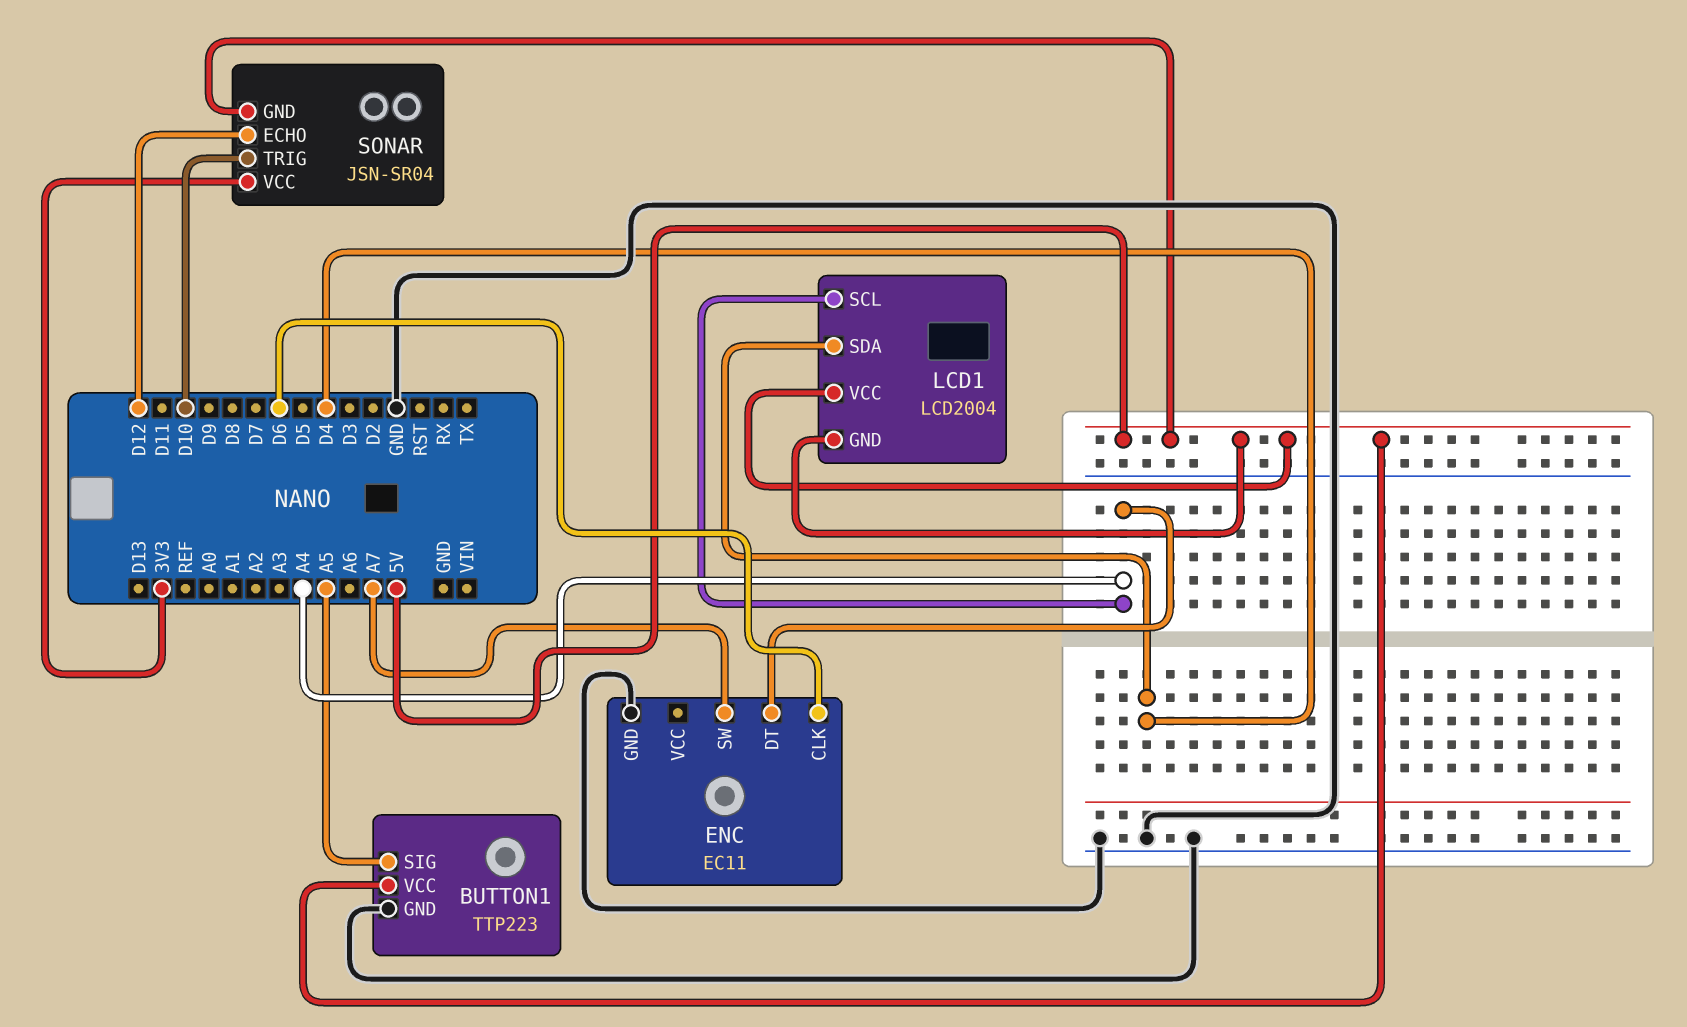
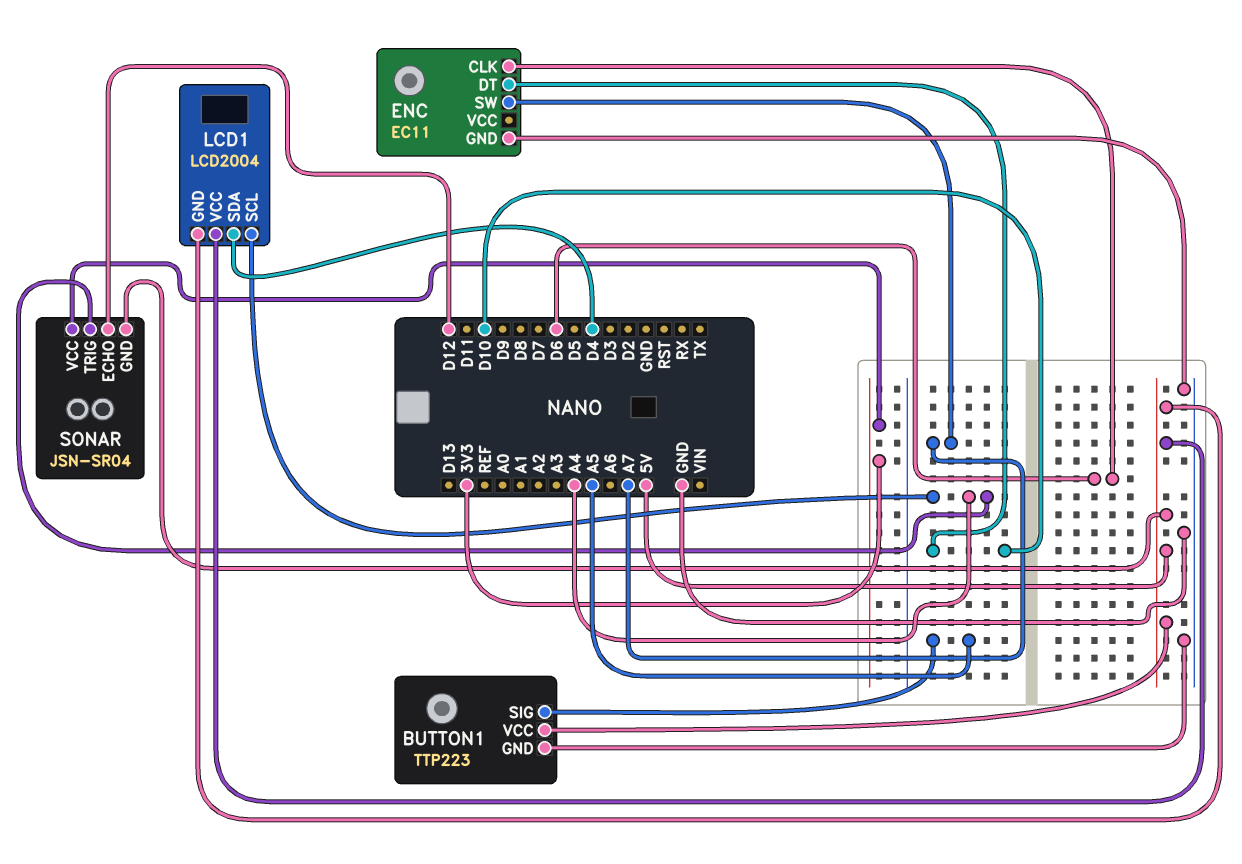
ENC pin DT: A4 -> D10
SONAR pin TRIG: D10 -> A4

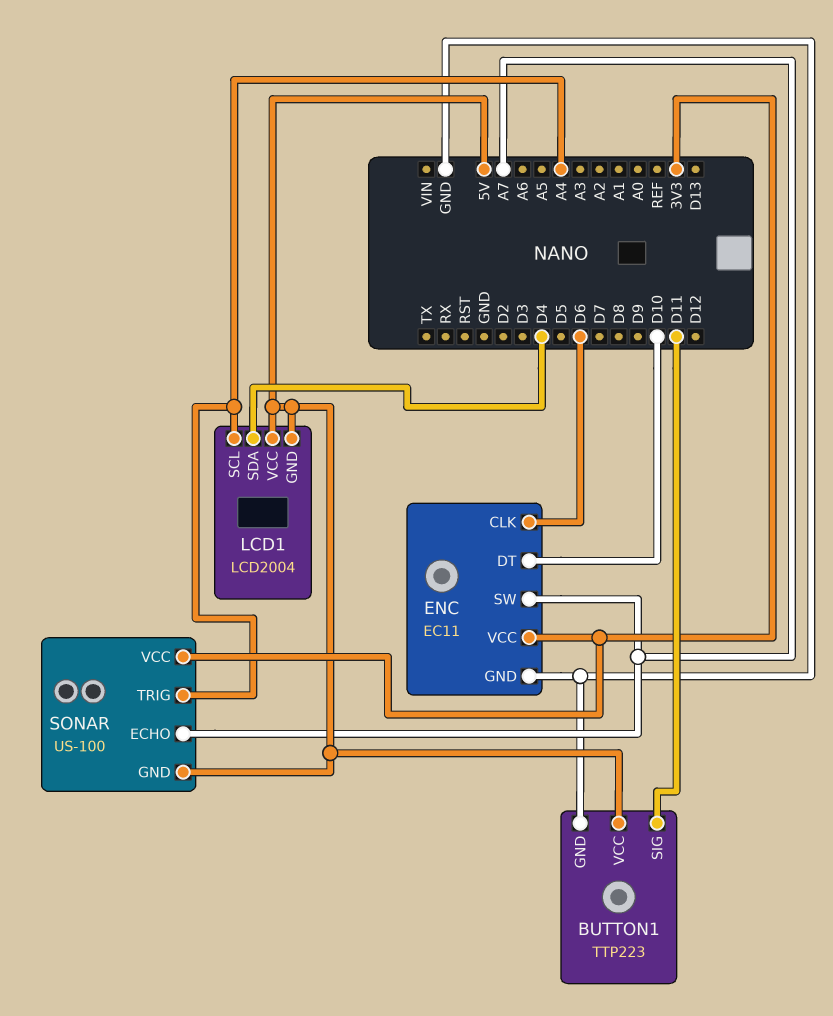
BUTTON1 pin SIG: A5 -> D11
ENC pin VCC: none -> 3V3
SONAR: JSN-SR04 -> US-100
SONAR pin ECHO: D12 -> A7

